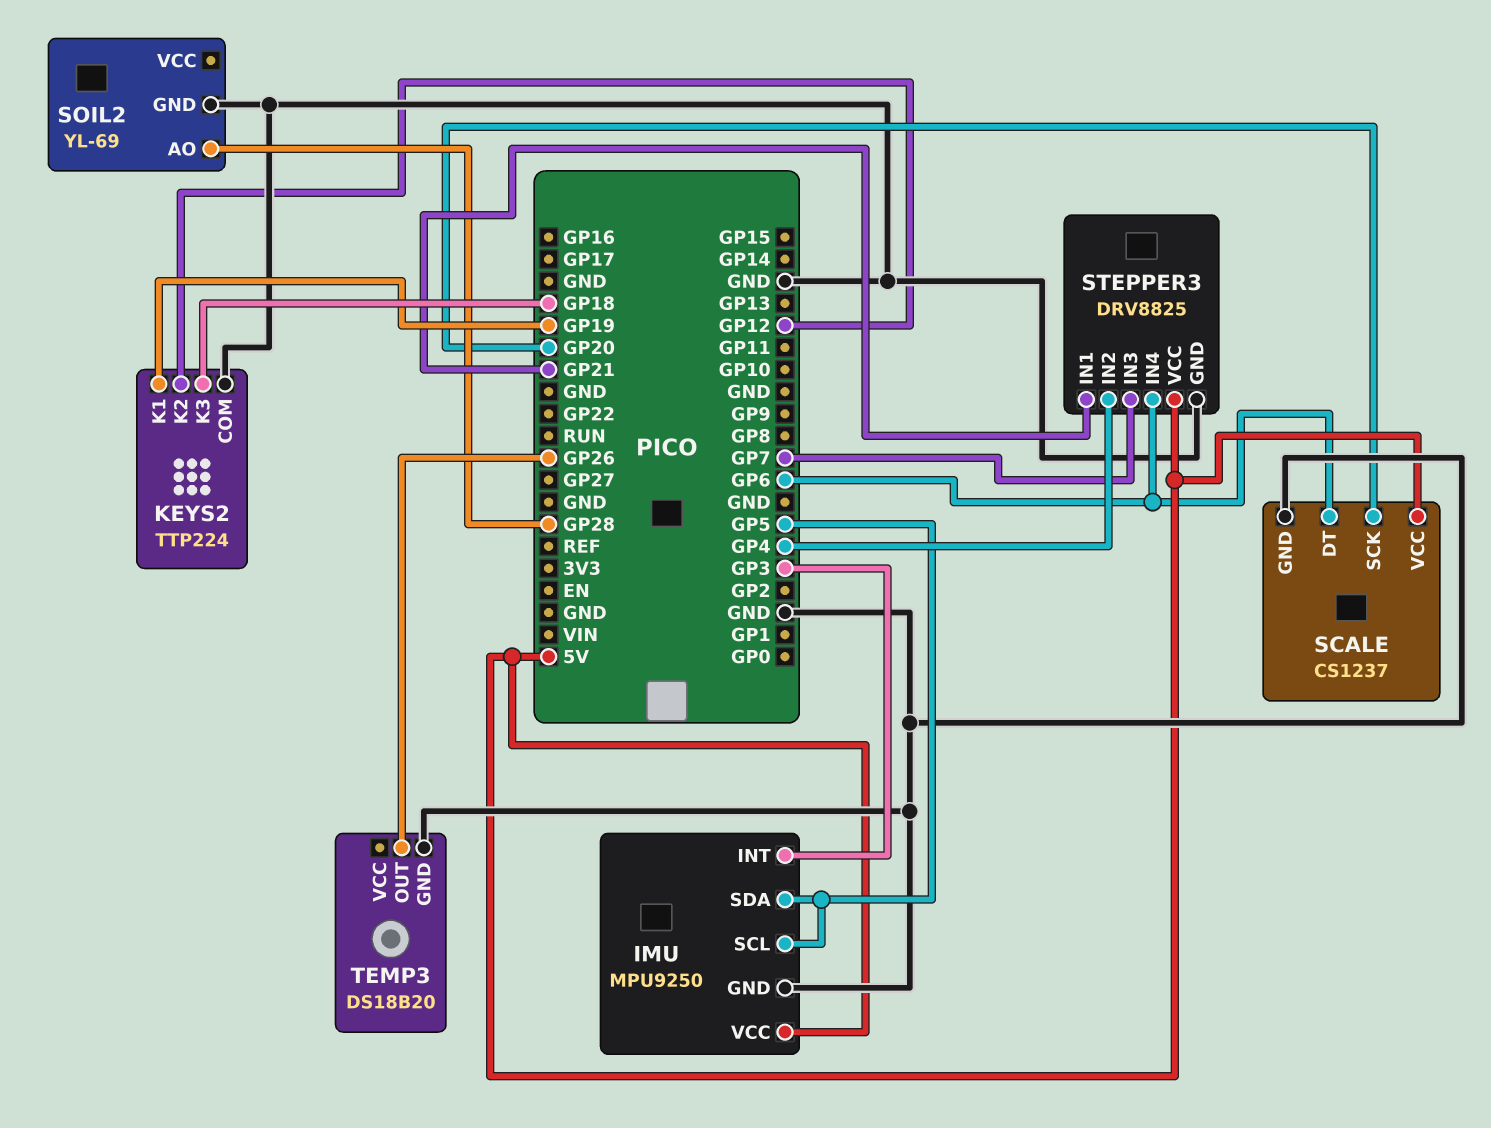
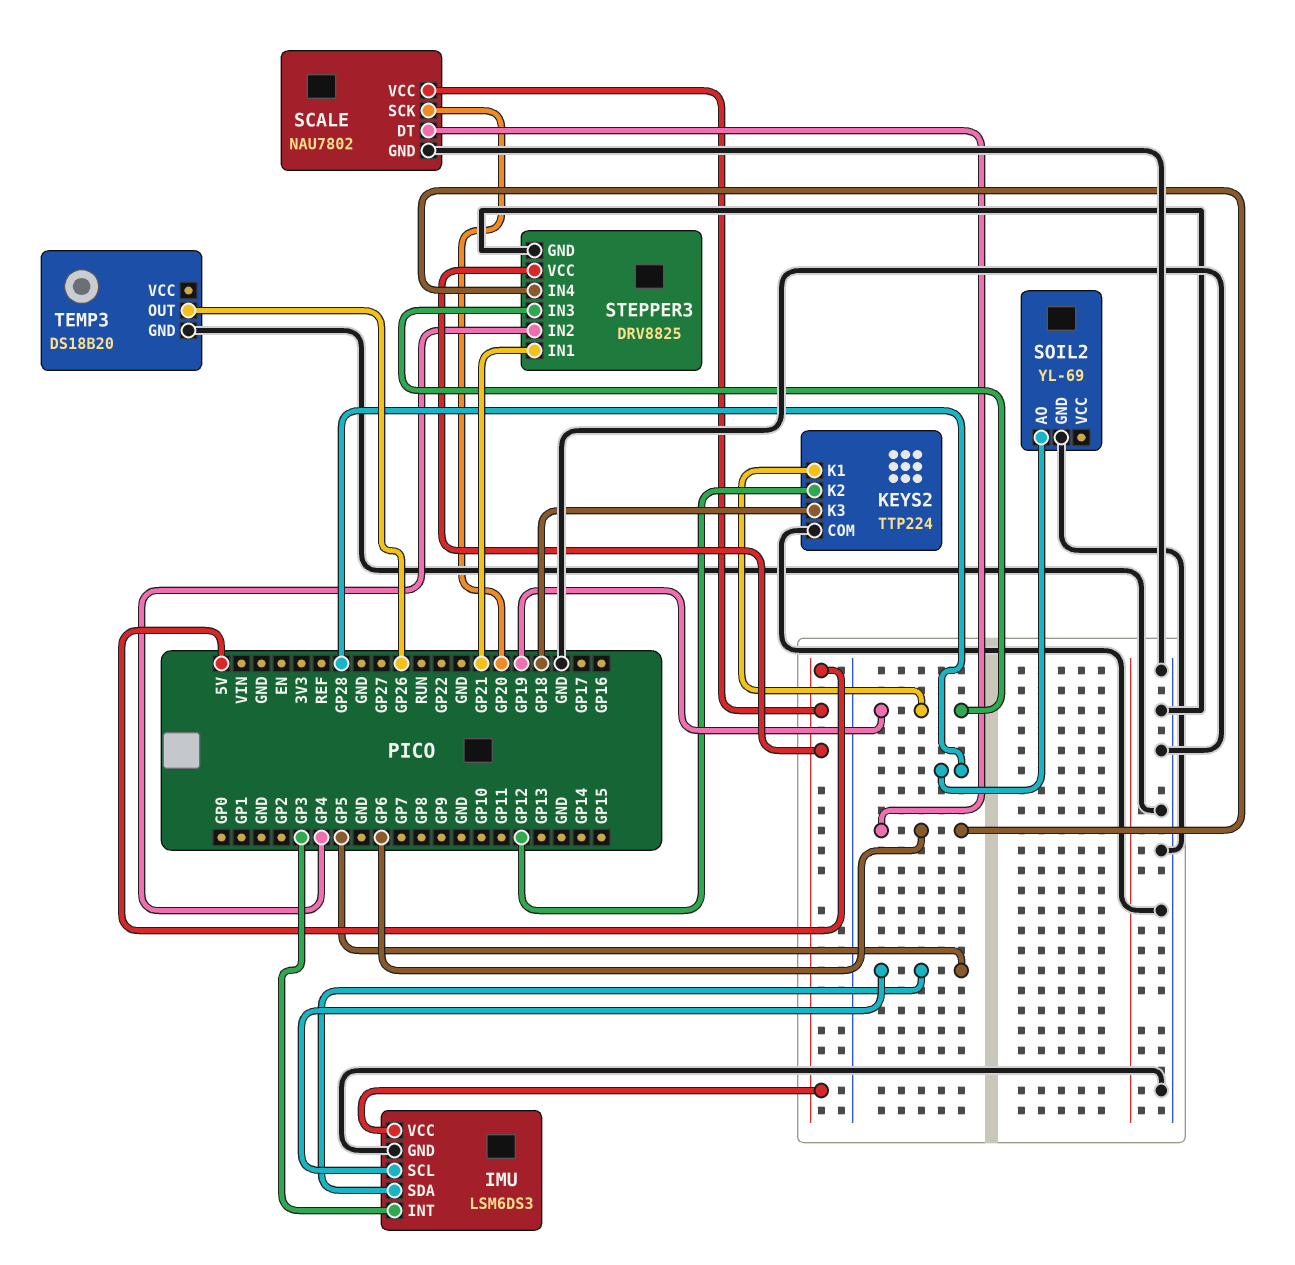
IMU: MPU9250 -> LSM6DS3
SCALE: CS1237 -> NAU7802
STEPPER3 pin IN3: GP7 -> GP19

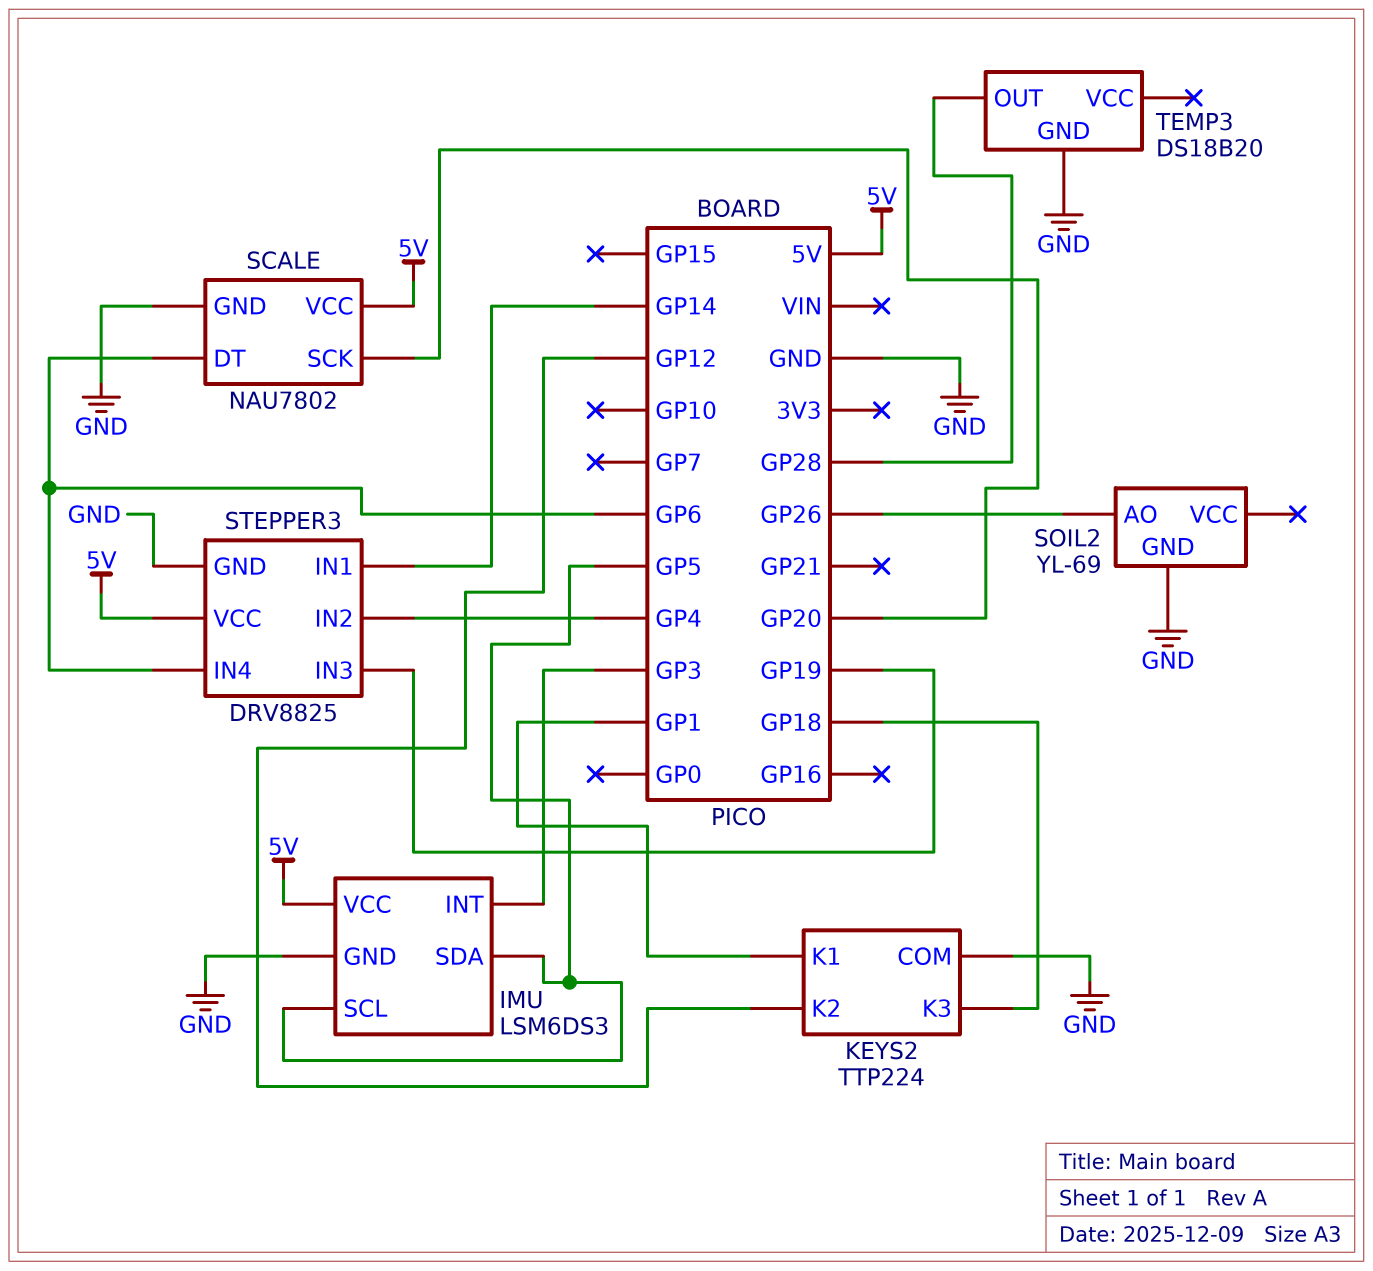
KEYS2 pin K1: GP19 -> GP1
SOIL2 pin AO: GP28 -> GP26
STEPPER3 pin IN1: GP21 -> GP14
TEMP3 pin OUT: GP26 -> GP28

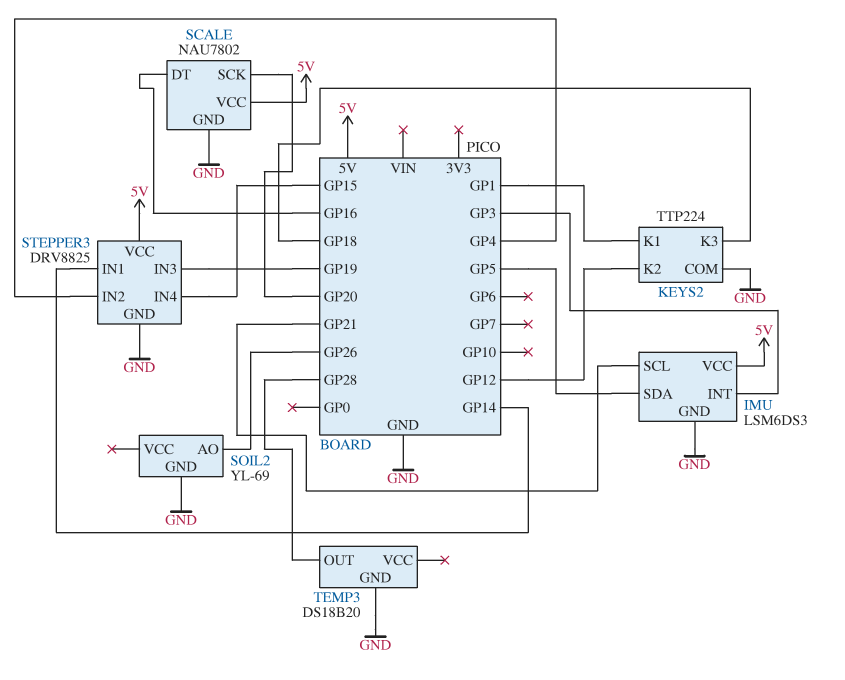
IMU pin SCL: GP5 -> GP21
SCALE pin DT: GP6 -> GP16
STEPPER3 pin IN4: GP6 -> GP15

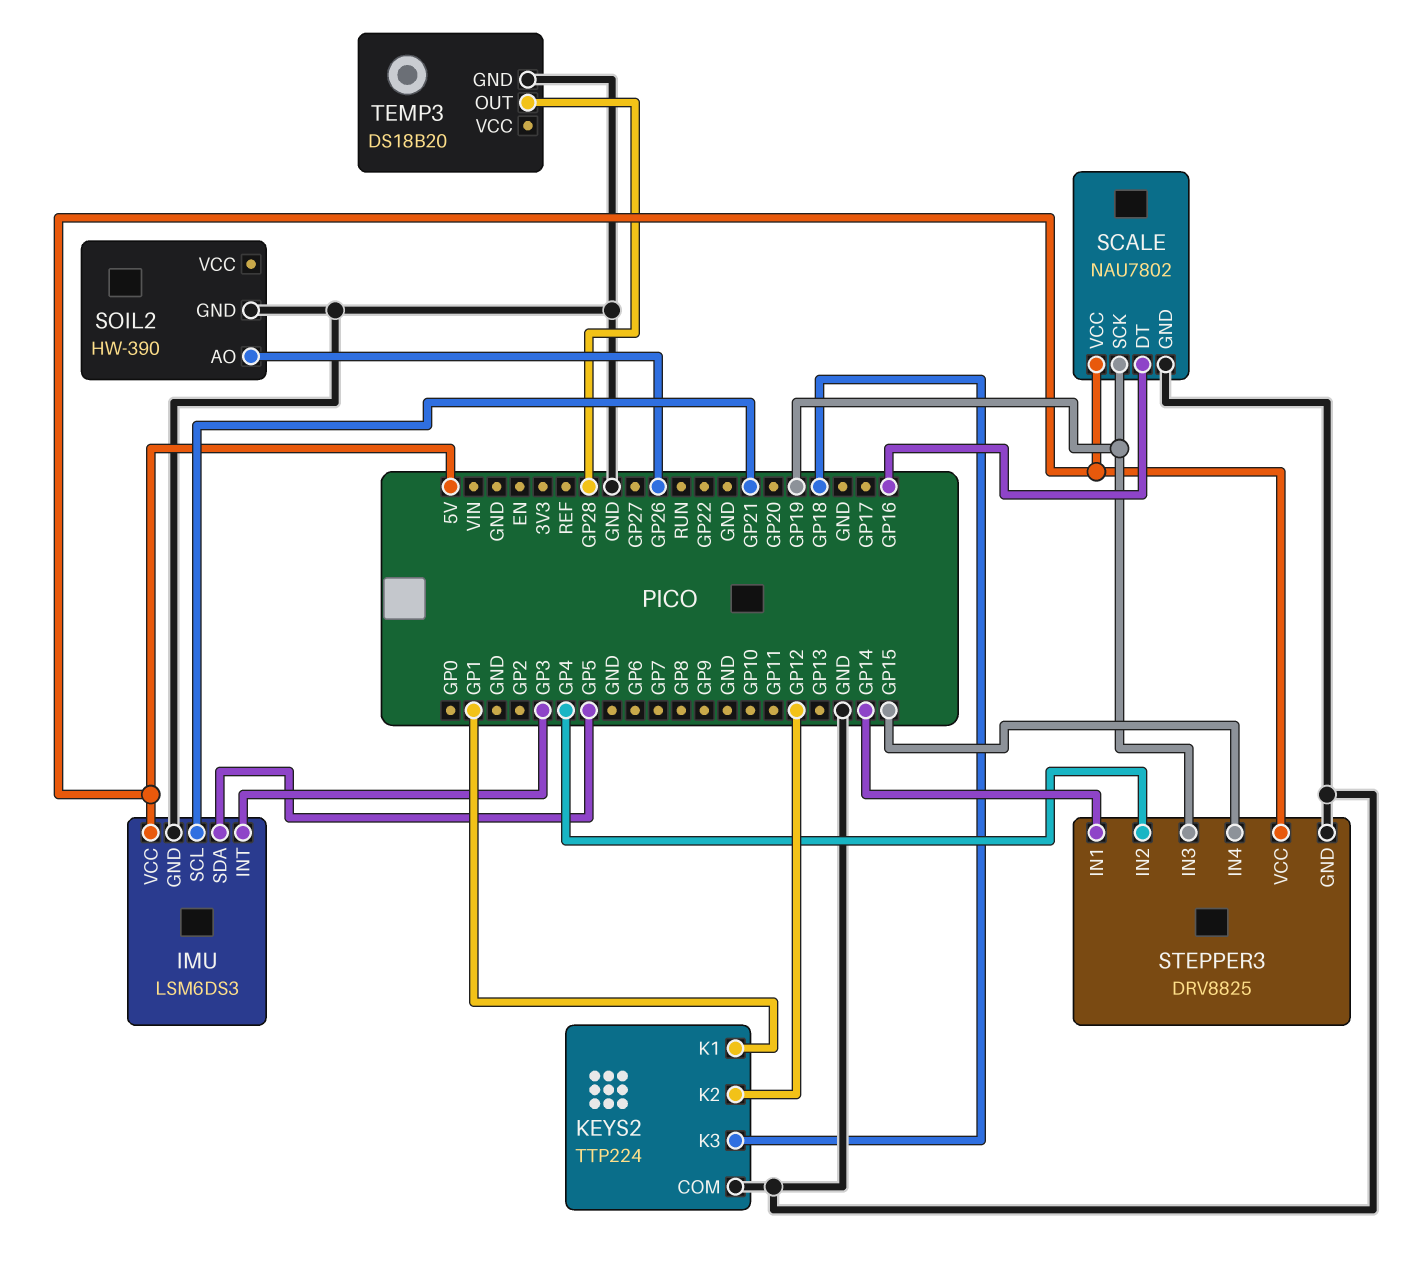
SCALE pin SCK: GP20 -> GP19
SOIL2: YL-69 -> HW-390

